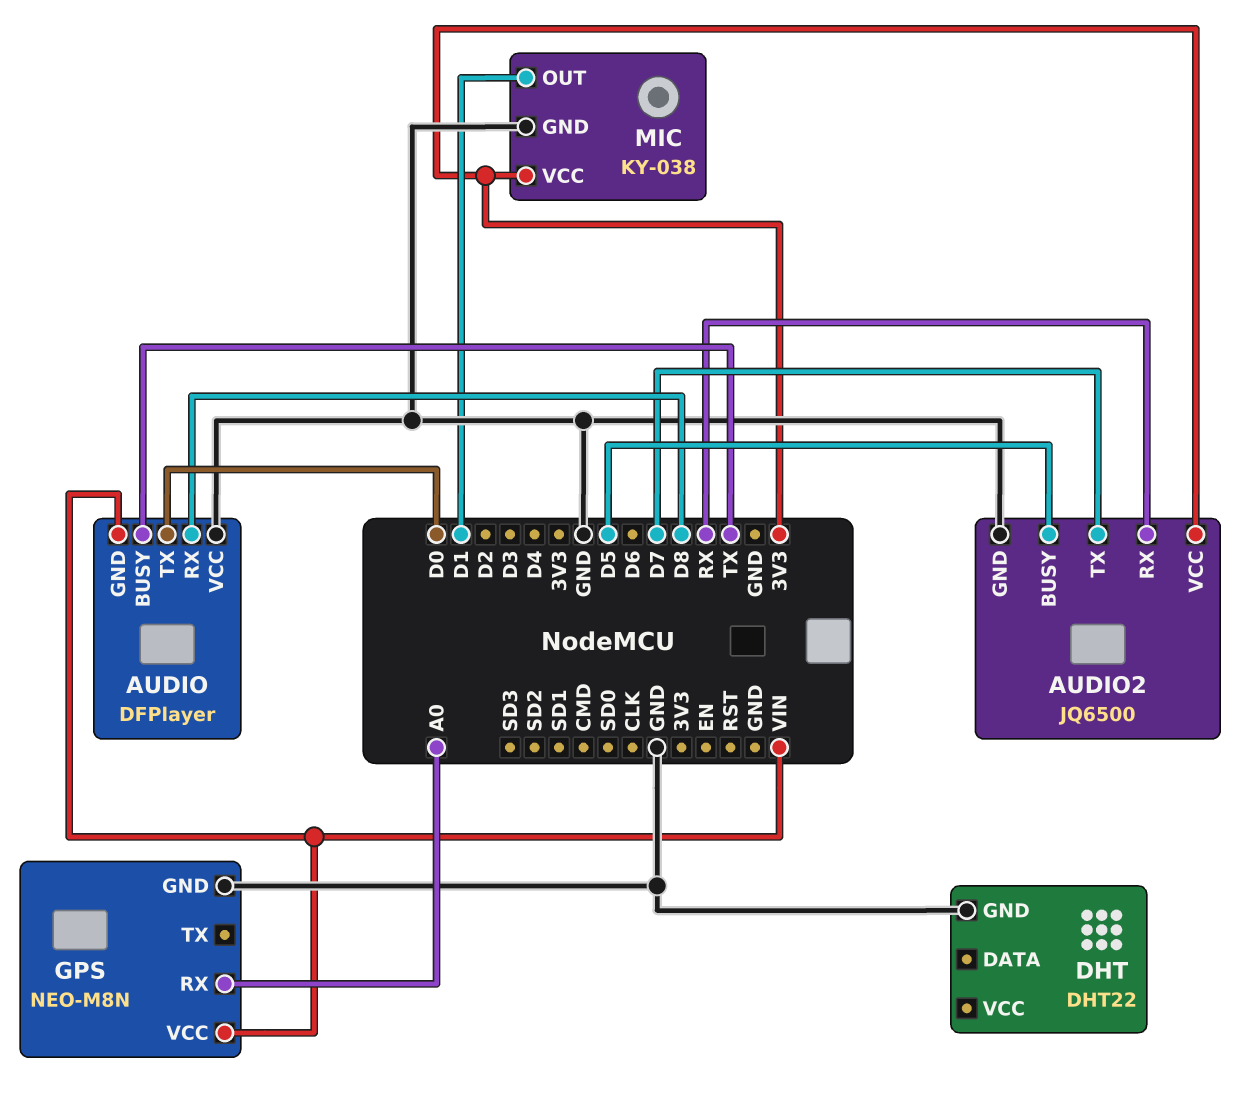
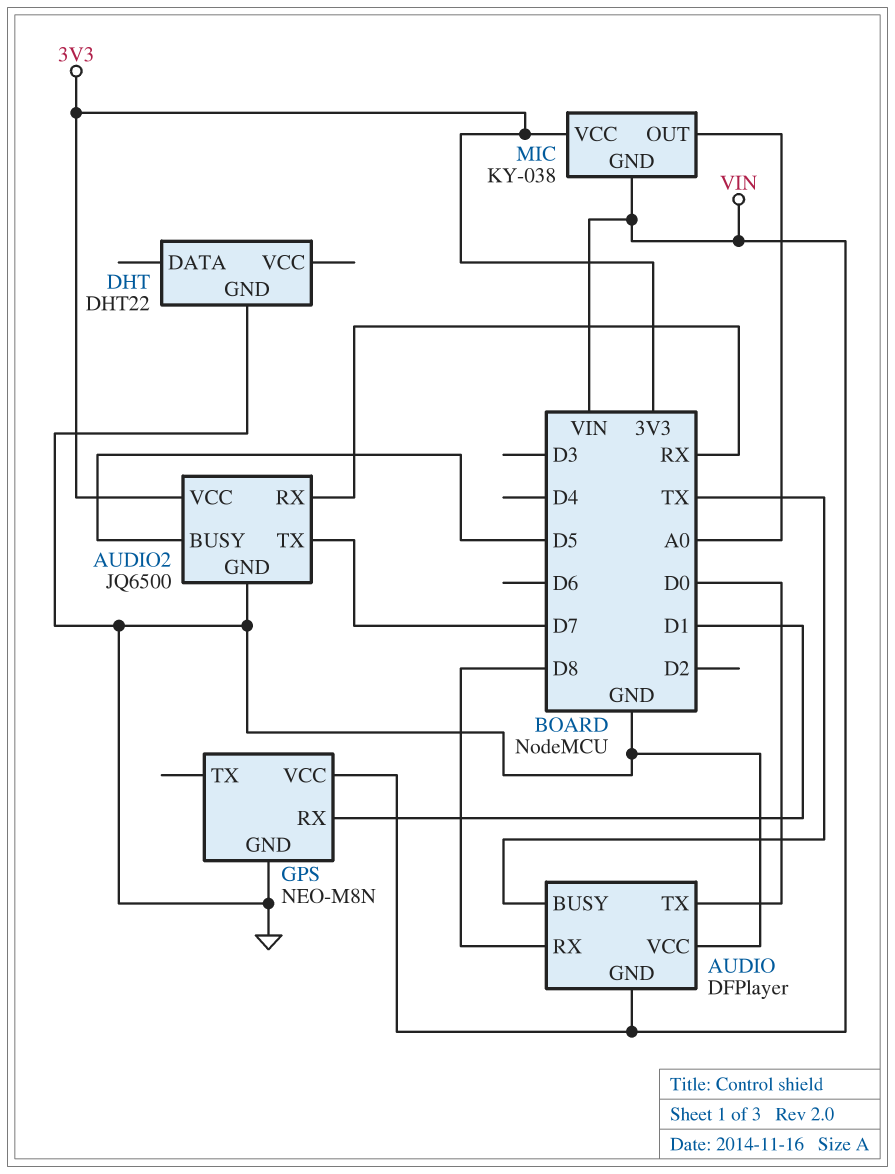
GPS pin RX: A0 -> D1
MIC pin GND: GND -> VIN
MIC pin OUT: D1 -> A0

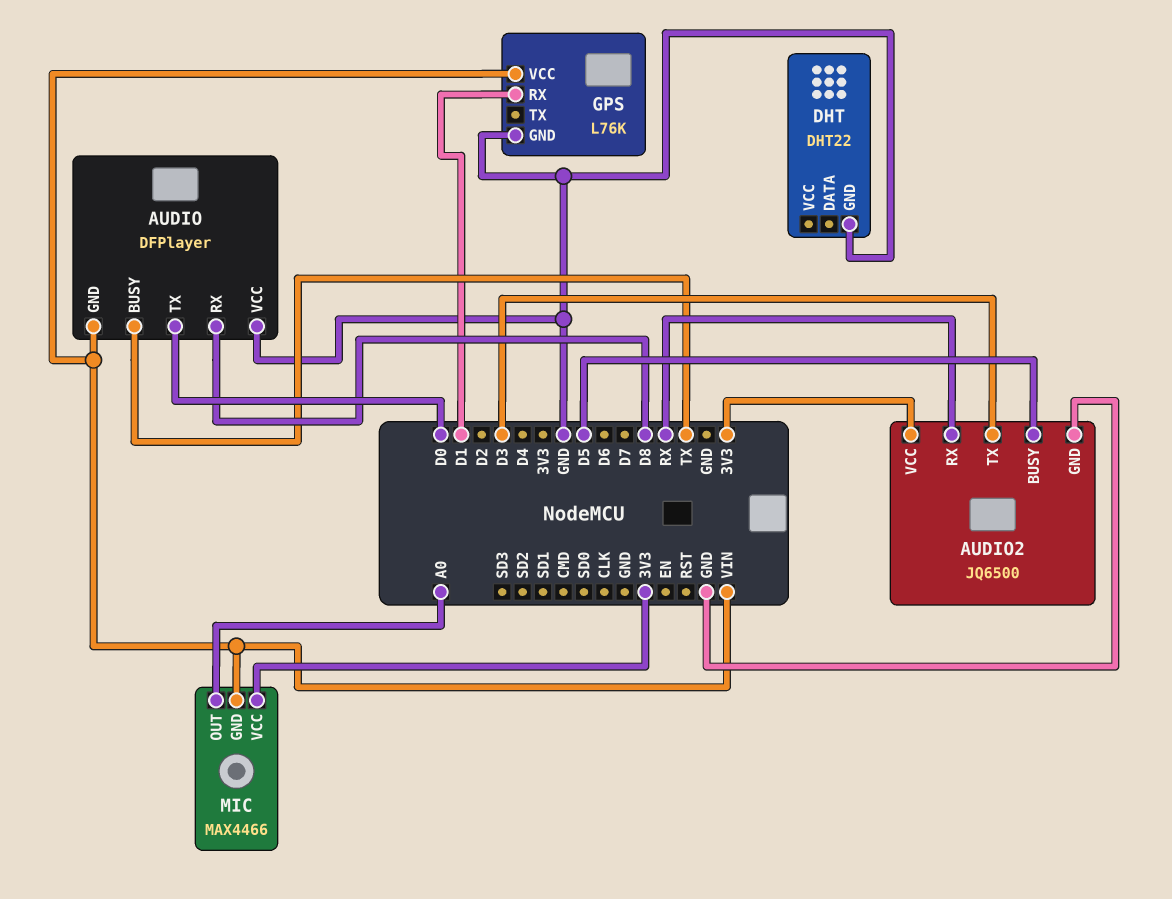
AUDIO2 pin TX: D7 -> D3
GPS: NEO-M8N -> L76K
MIC: KY-038 -> MAX4466

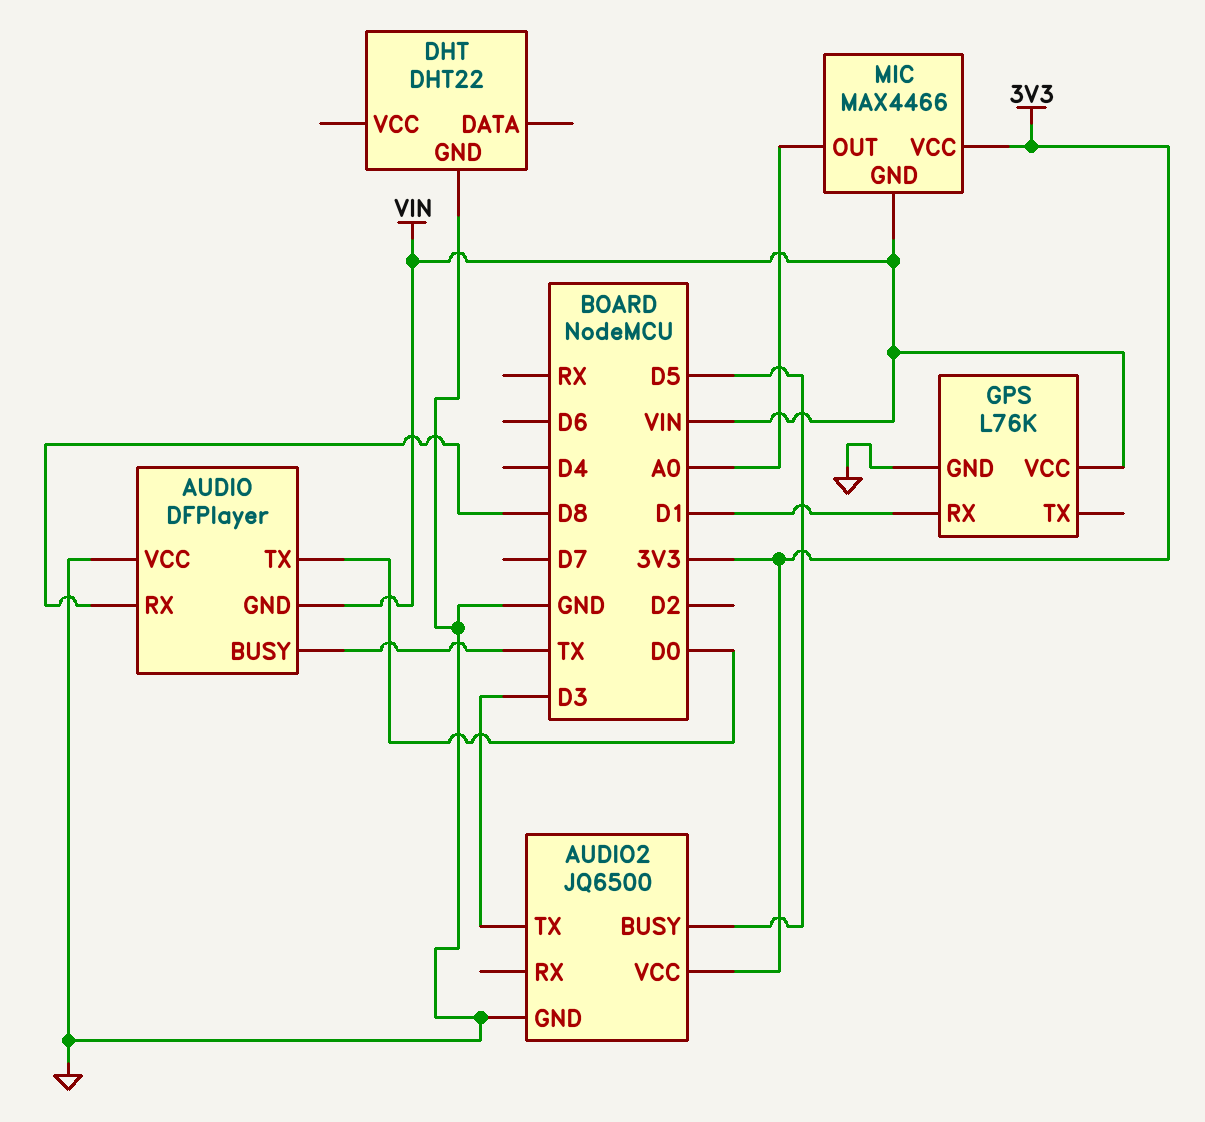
AUDIO2 pin RX: RX -> none

